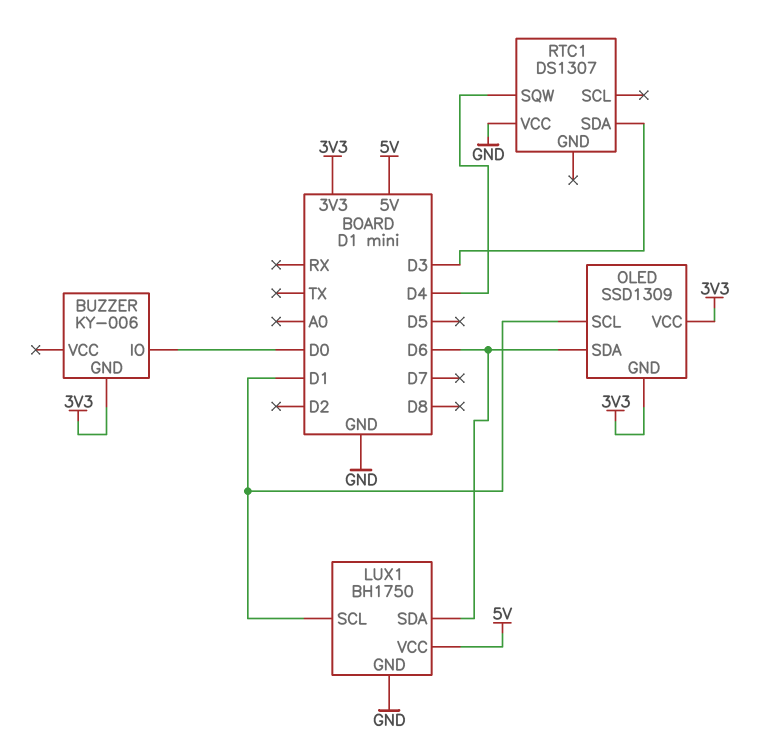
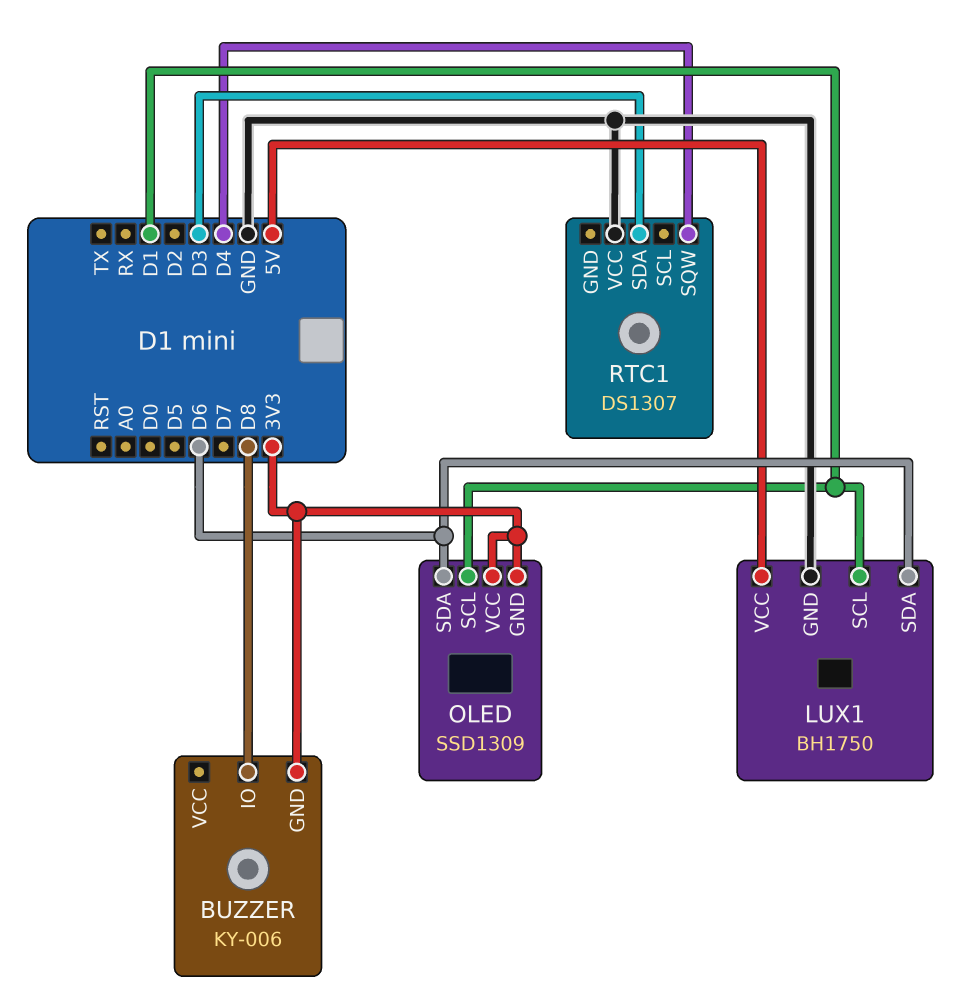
BUZZER pin IO: D0 -> D8

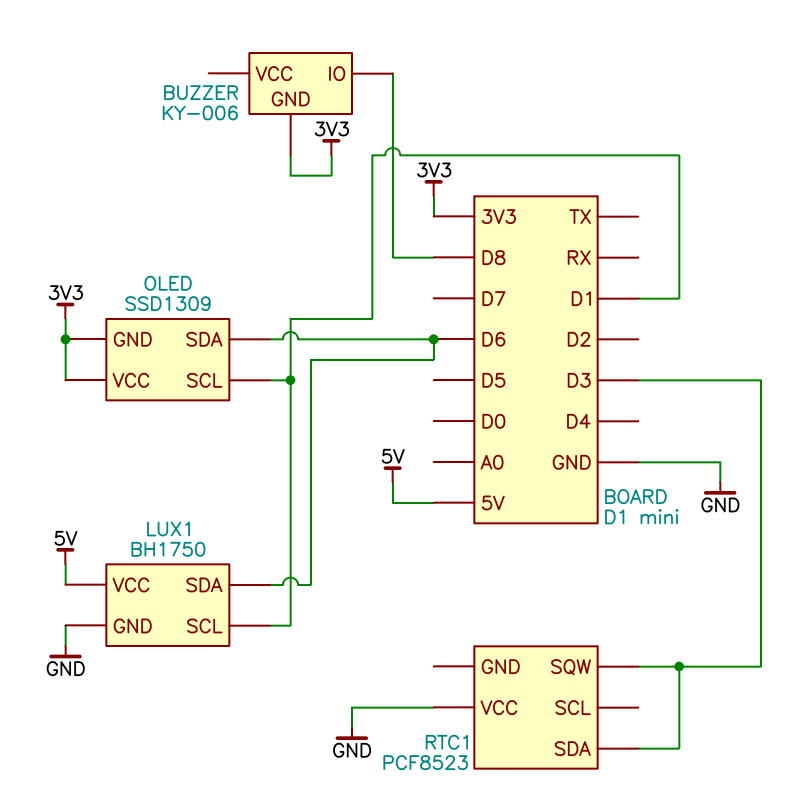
RTC1: DS1307 -> PCF8523
RTC1 pin SQW: D4 -> D3

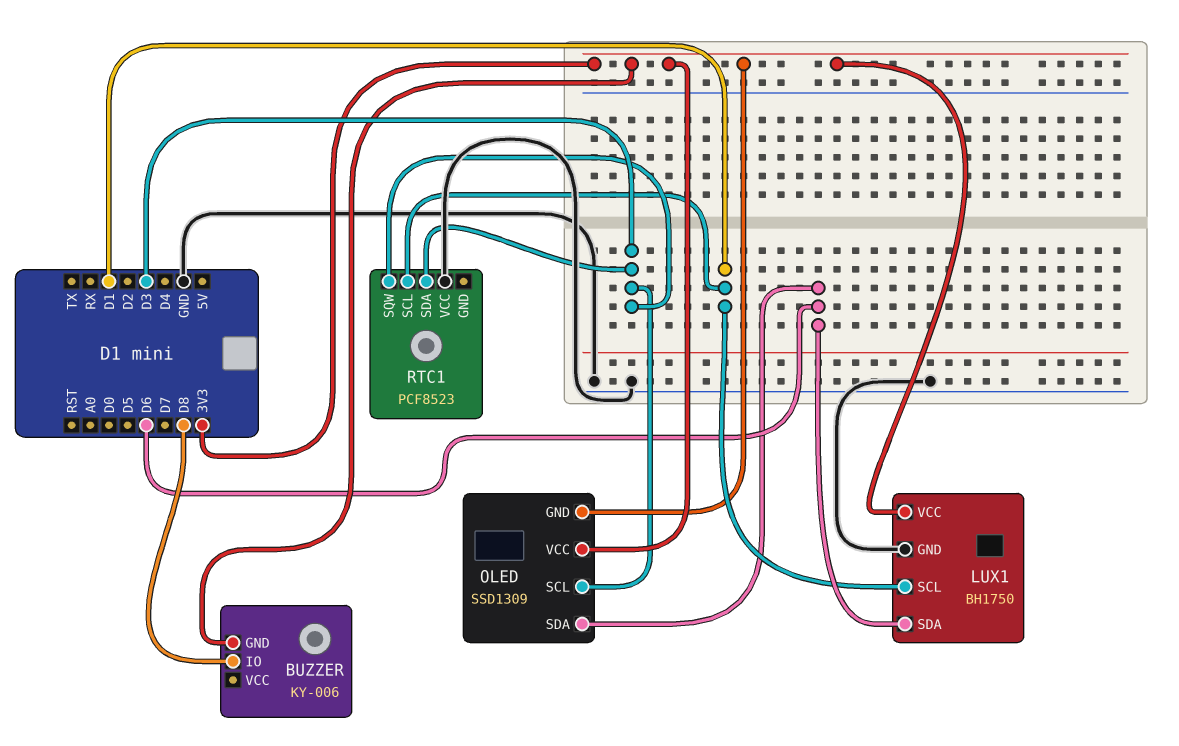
LUX1 pin VCC: 5V -> 3V3
OLED pin SCL: D1 -> D3
RTC1 pin SCL: none -> D1

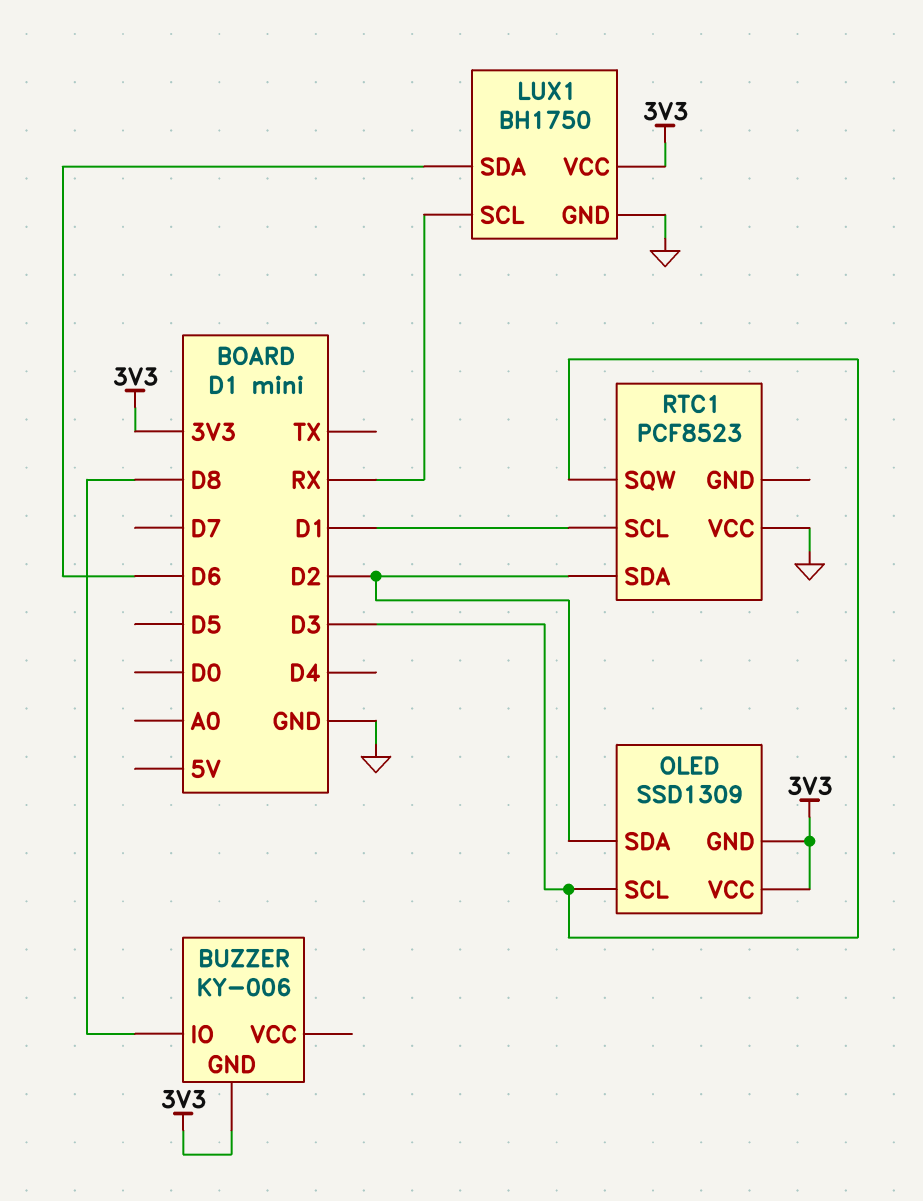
LUX1 pin SCL: D1 -> RX
OLED pin SDA: D6 -> D2
RTC1 pin SDA: D3 -> D2

